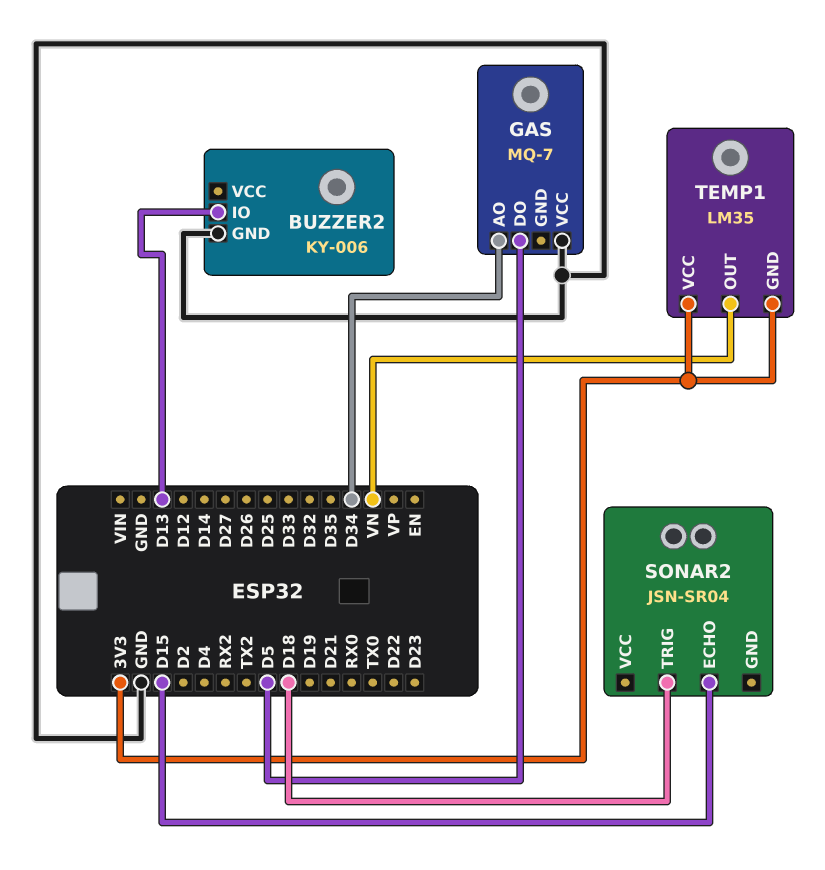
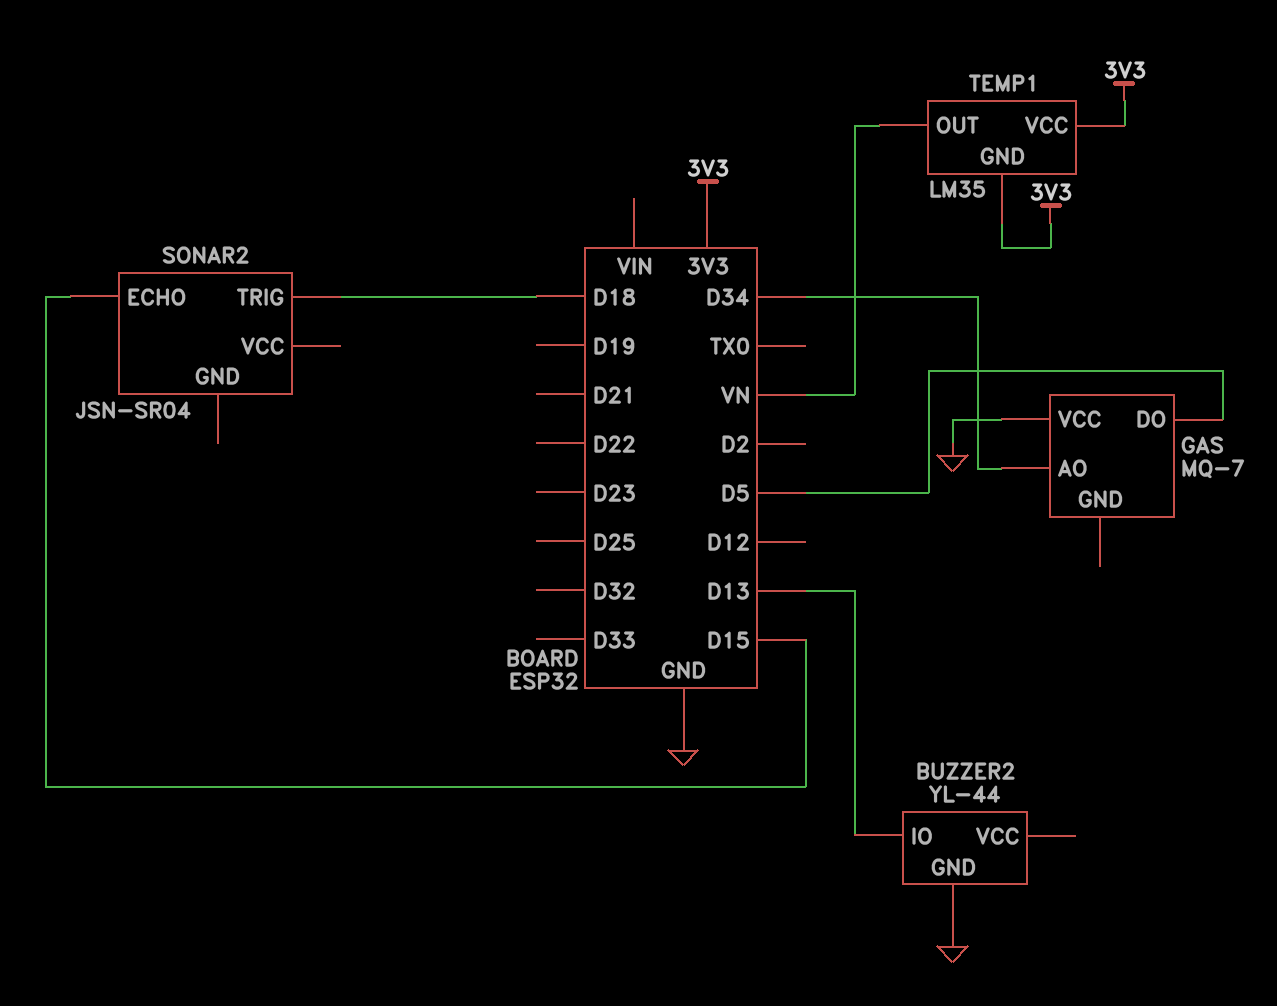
BUZZER2: KY-006 -> YL-44

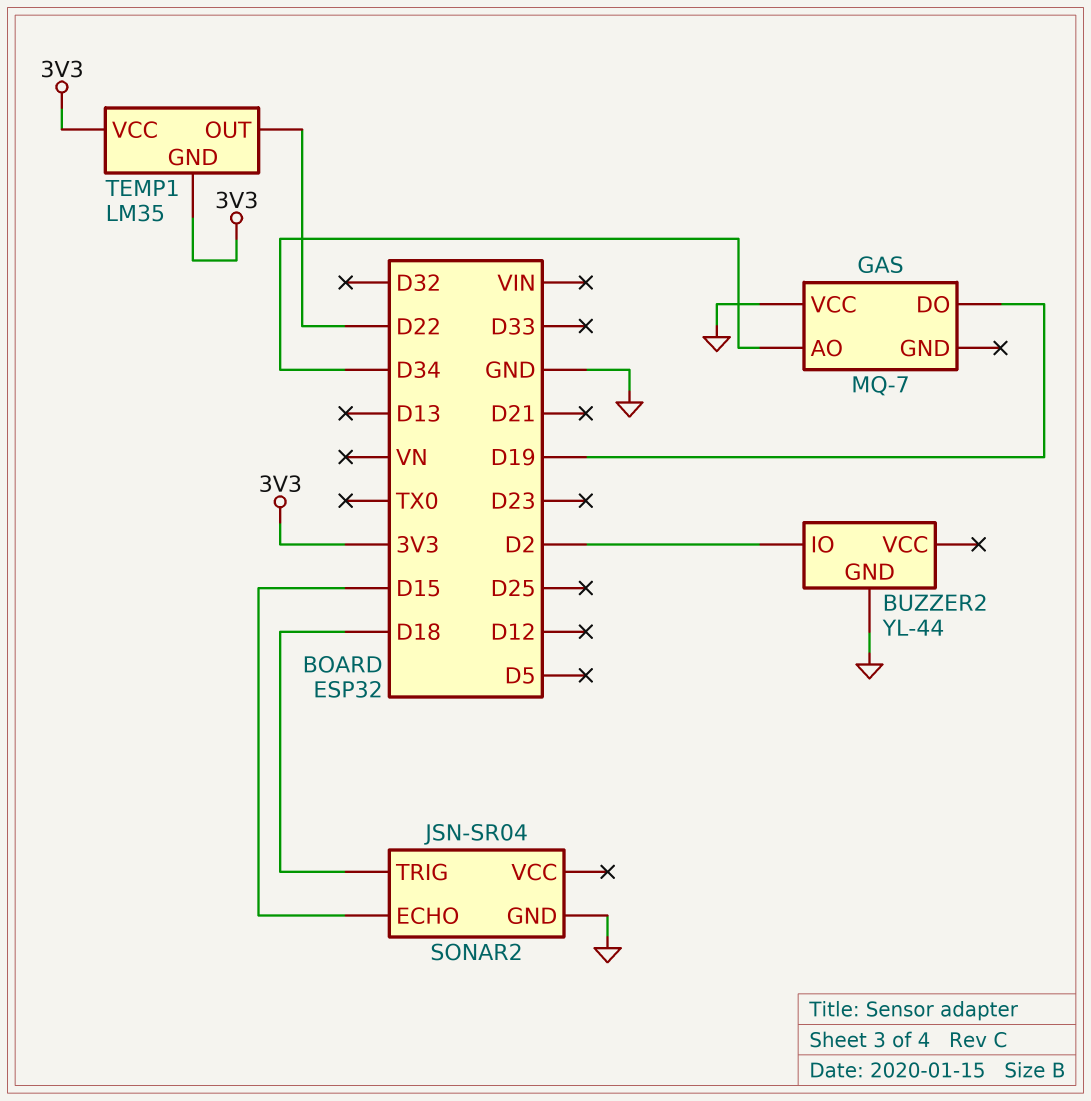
BUZZER2 pin IO: D13 -> D2
GAS pin DO: D5 -> D19
SONAR2 pin GND: none -> GND
TEMP1 pin OUT: VN -> D22

